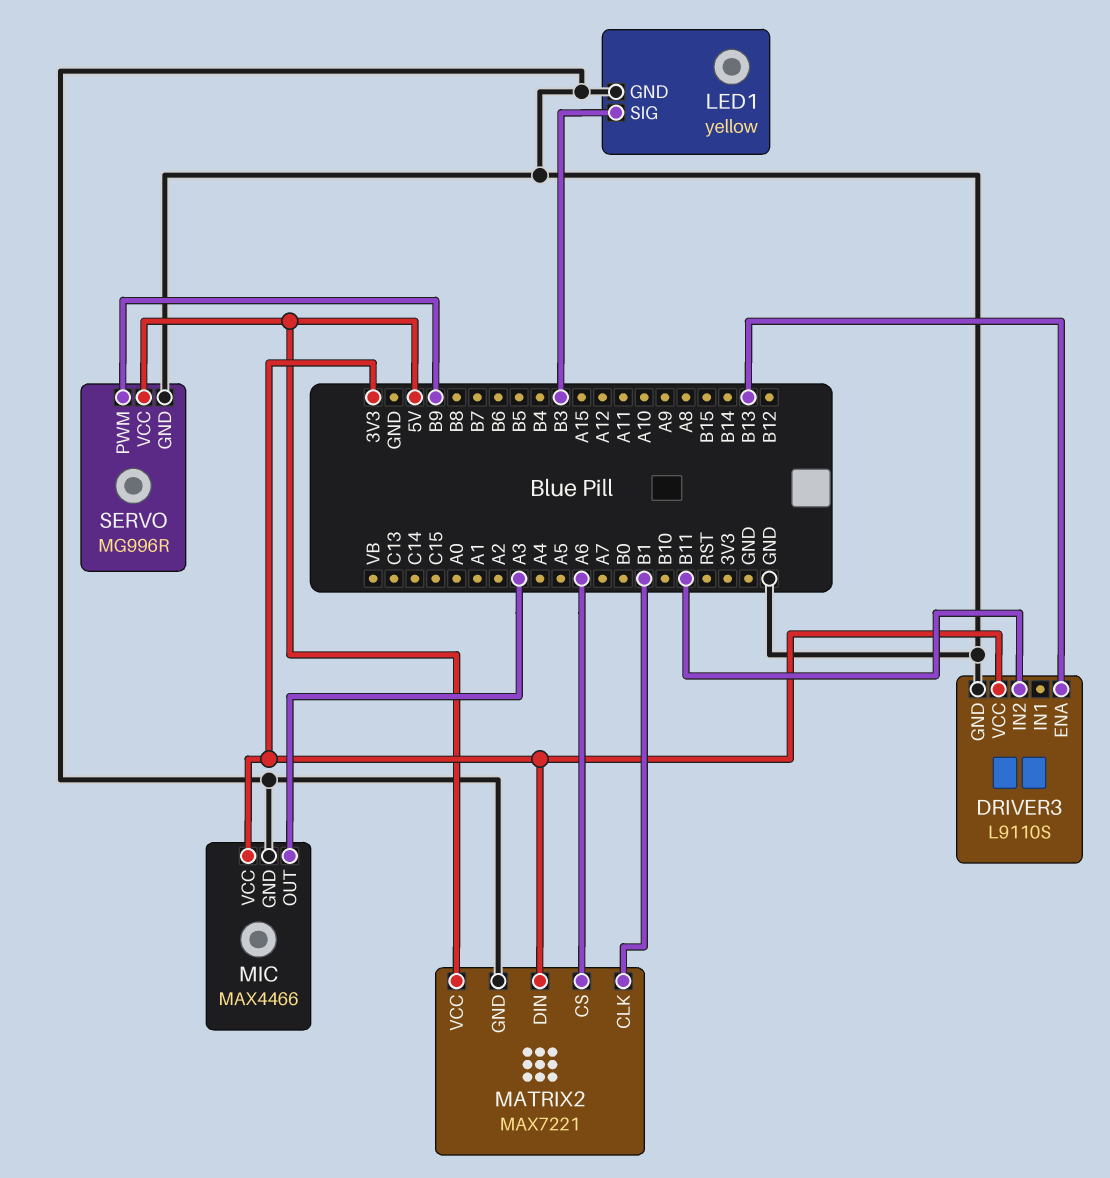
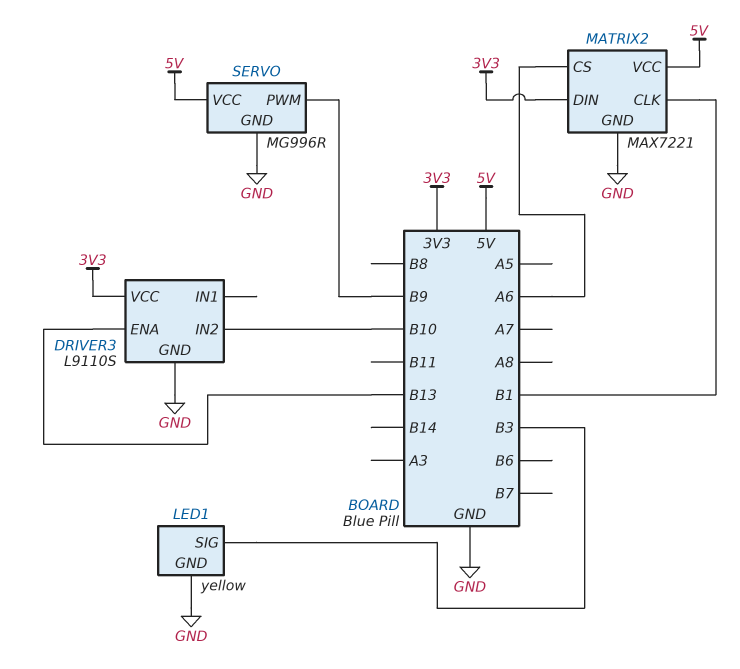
DRIVER3 pin IN2: B11 -> B10
MIC: MAX4466 -> none
MIC pin GND: GND -> none
MIC pin OUT: A3 -> none
MIC pin VCC: 3V3 -> none

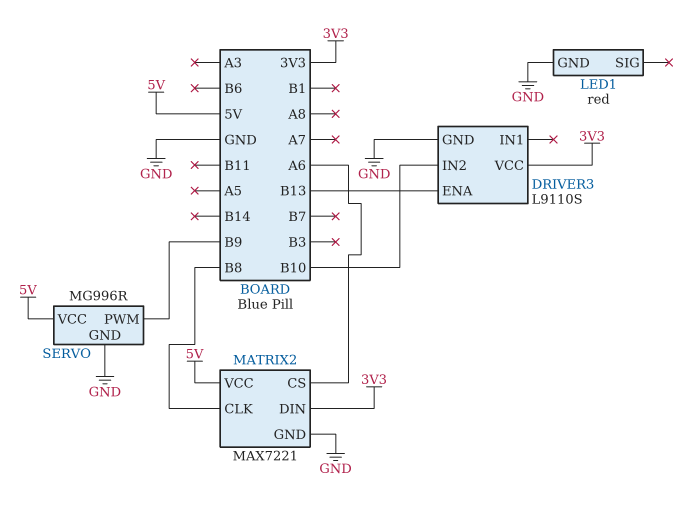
LED1: yellow -> red
LED1 pin SIG: B3 -> none
MATRIX2 pin CLK: B1 -> B8

